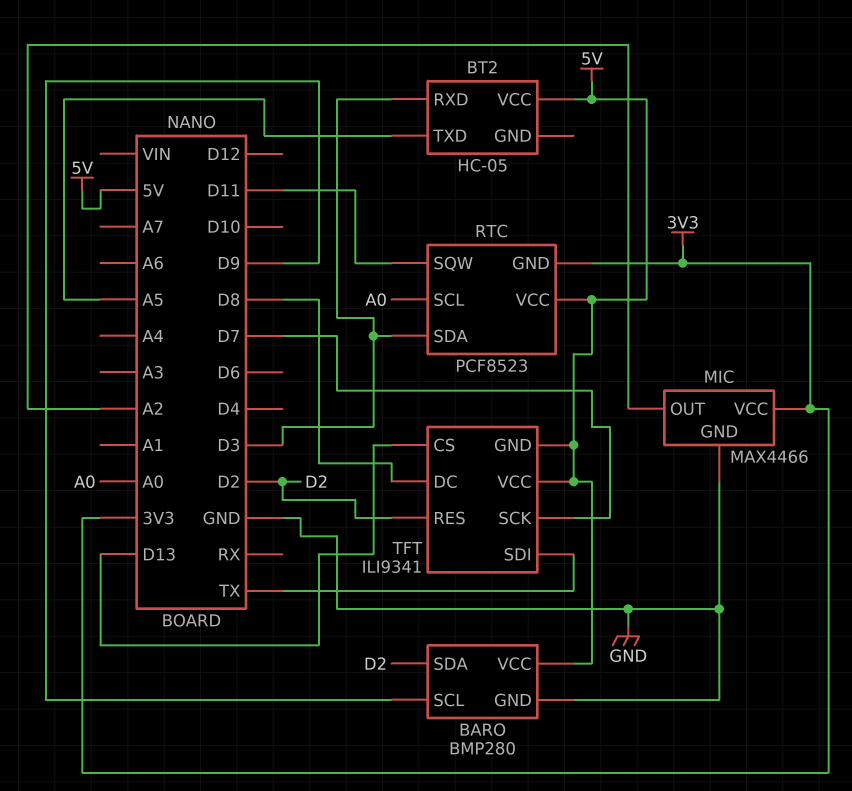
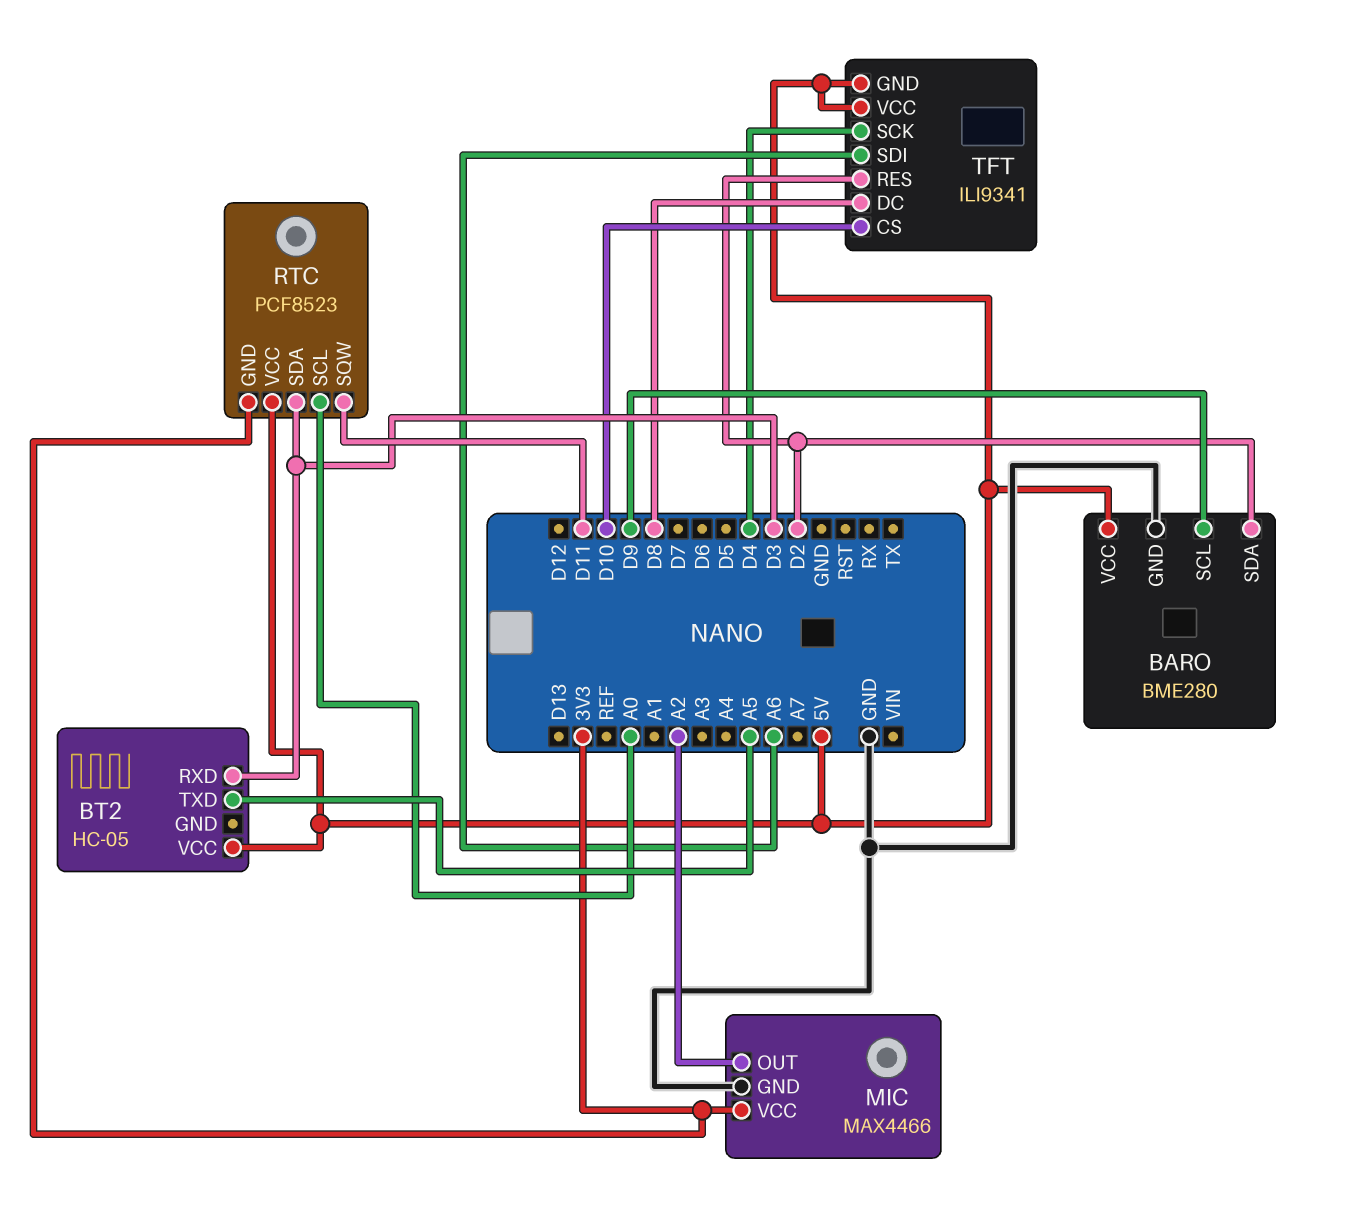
BARO: BMP280 -> BME280
TFT pin CS: D13 -> D10
TFT pin SCK: D7 -> D4
TFT pin SDI: TX -> A6

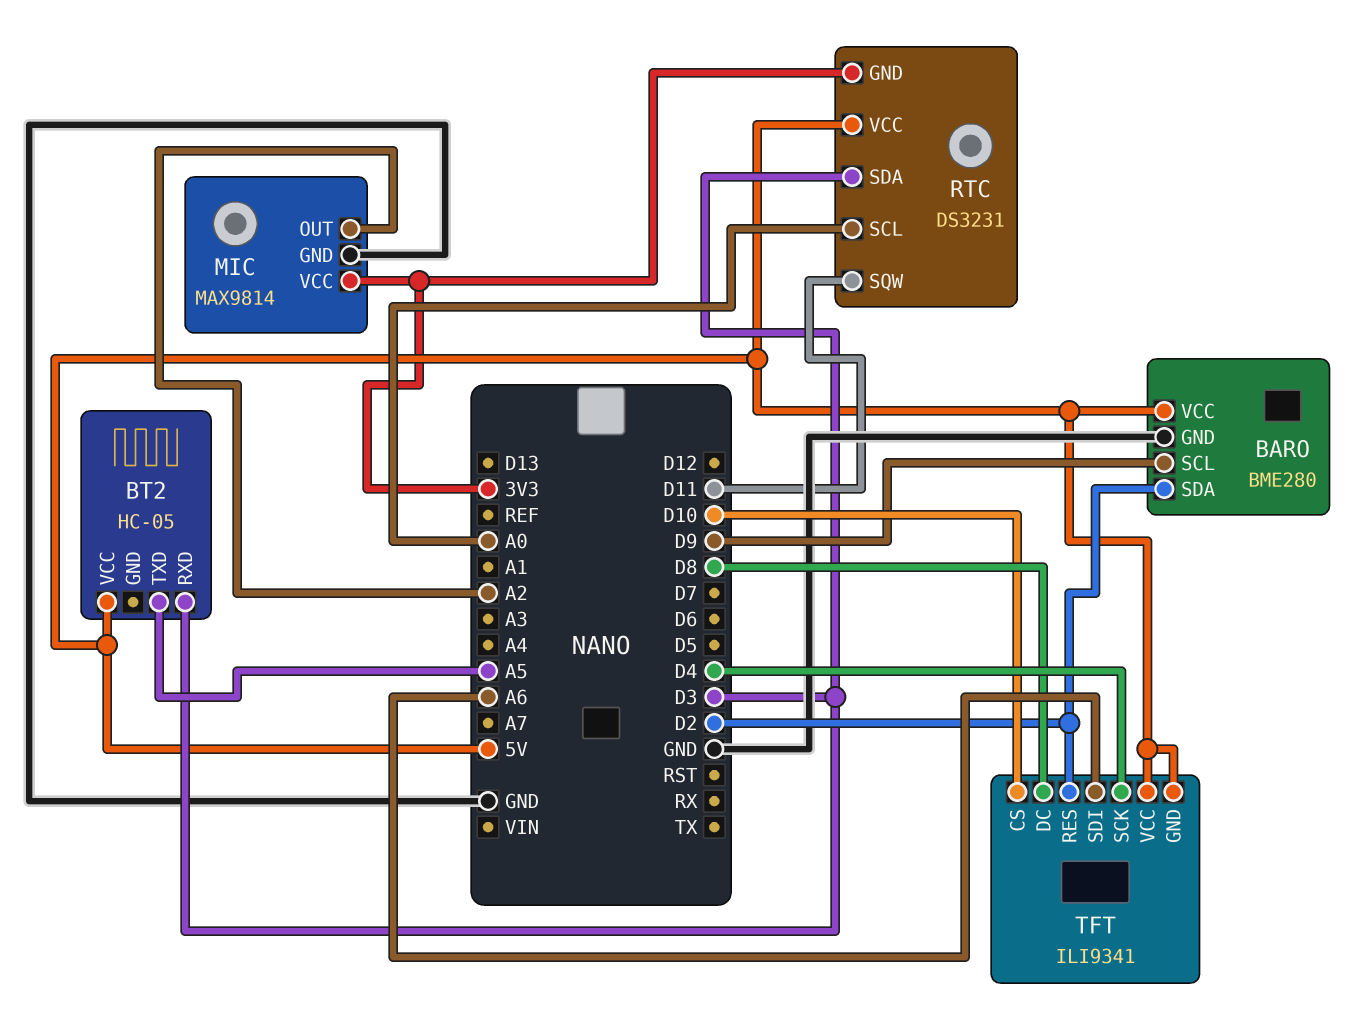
MIC: MAX4466 -> MAX9814
RTC: PCF8523 -> DS3231

